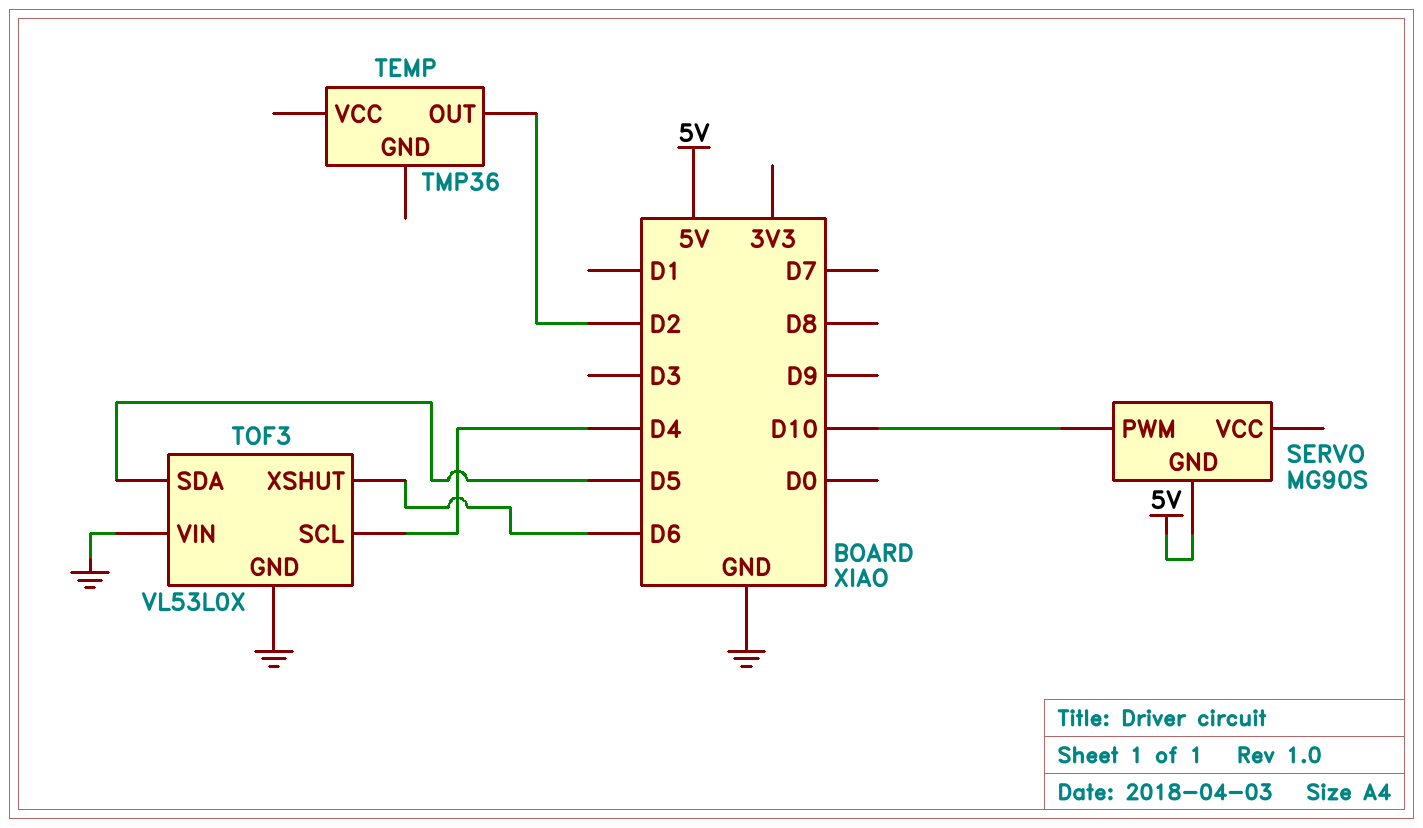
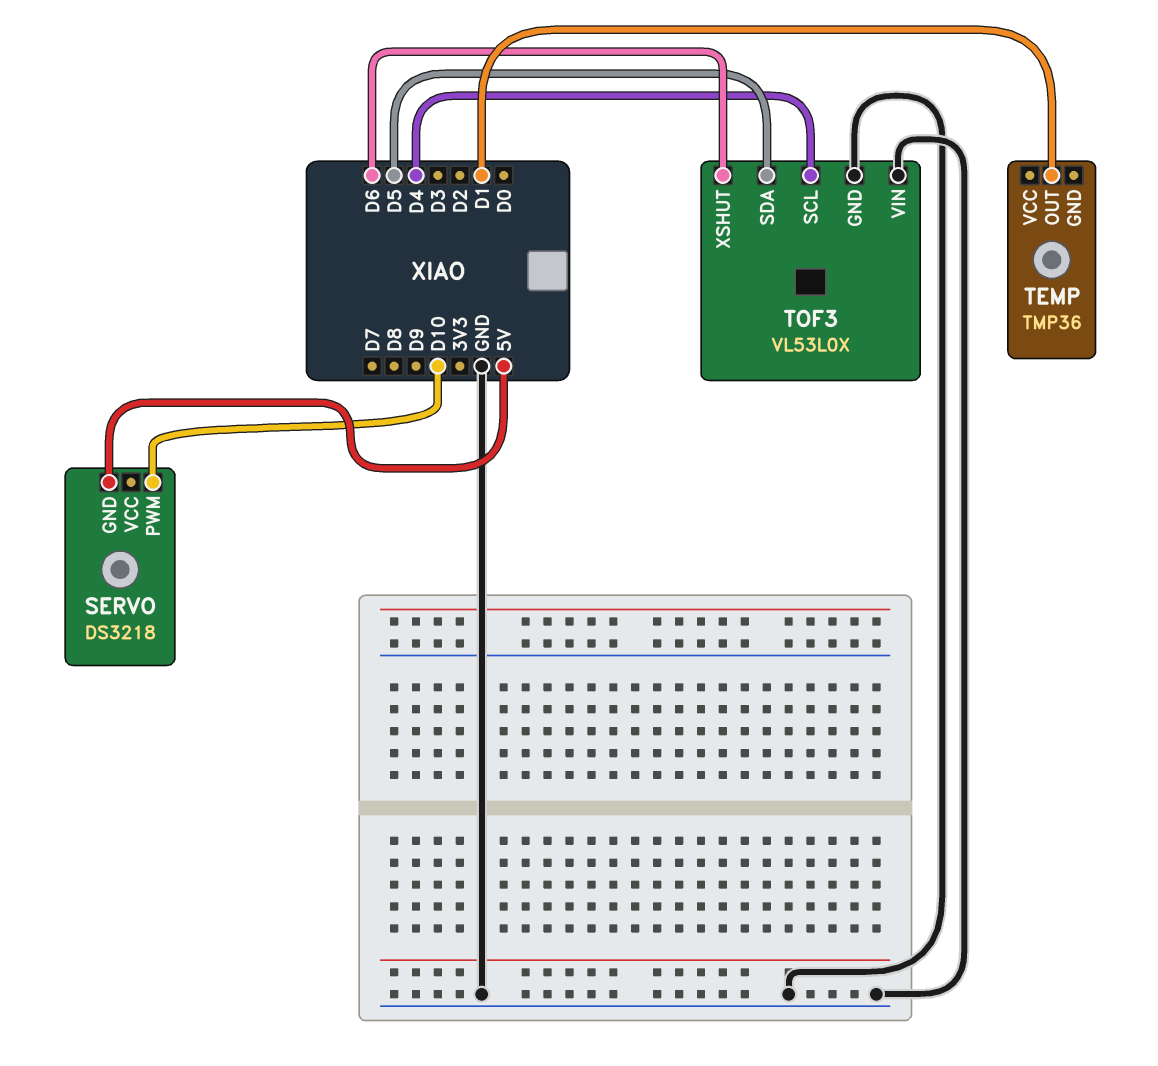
SERVO: MG90S -> DS3218
TEMP pin OUT: D2 -> D1

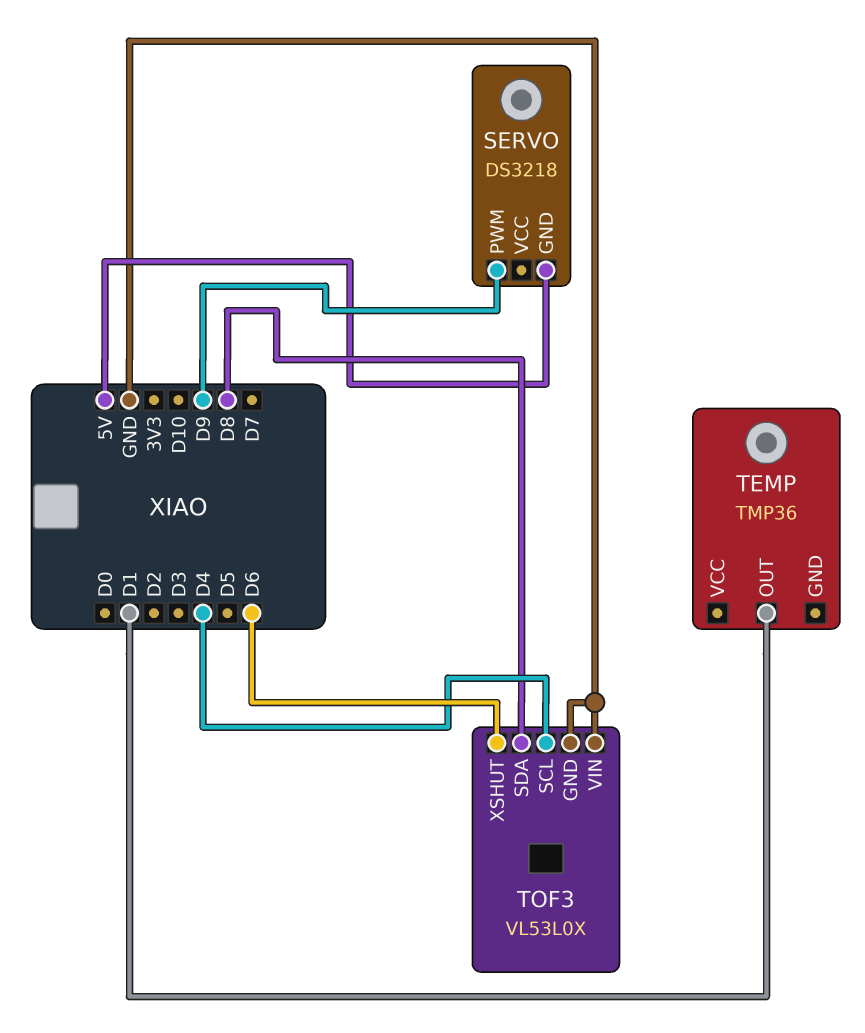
SERVO pin PWM: D10 -> D9
TOF3 pin SDA: D5 -> D8

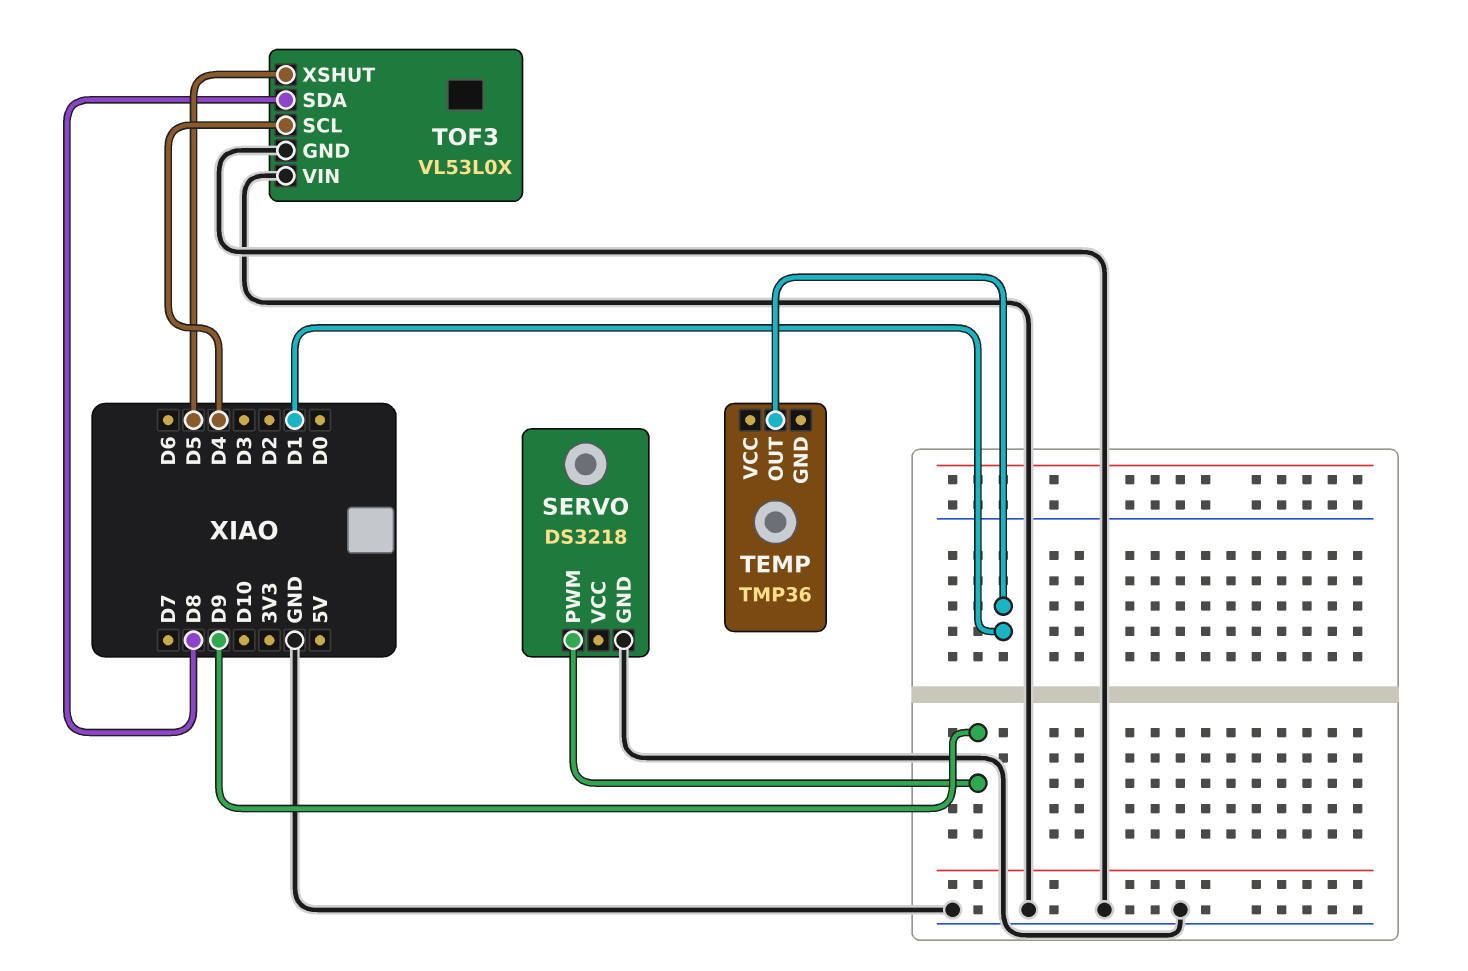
SERVO pin GND: 5V -> GND
TOF3 pin XSHUT: D6 -> D5

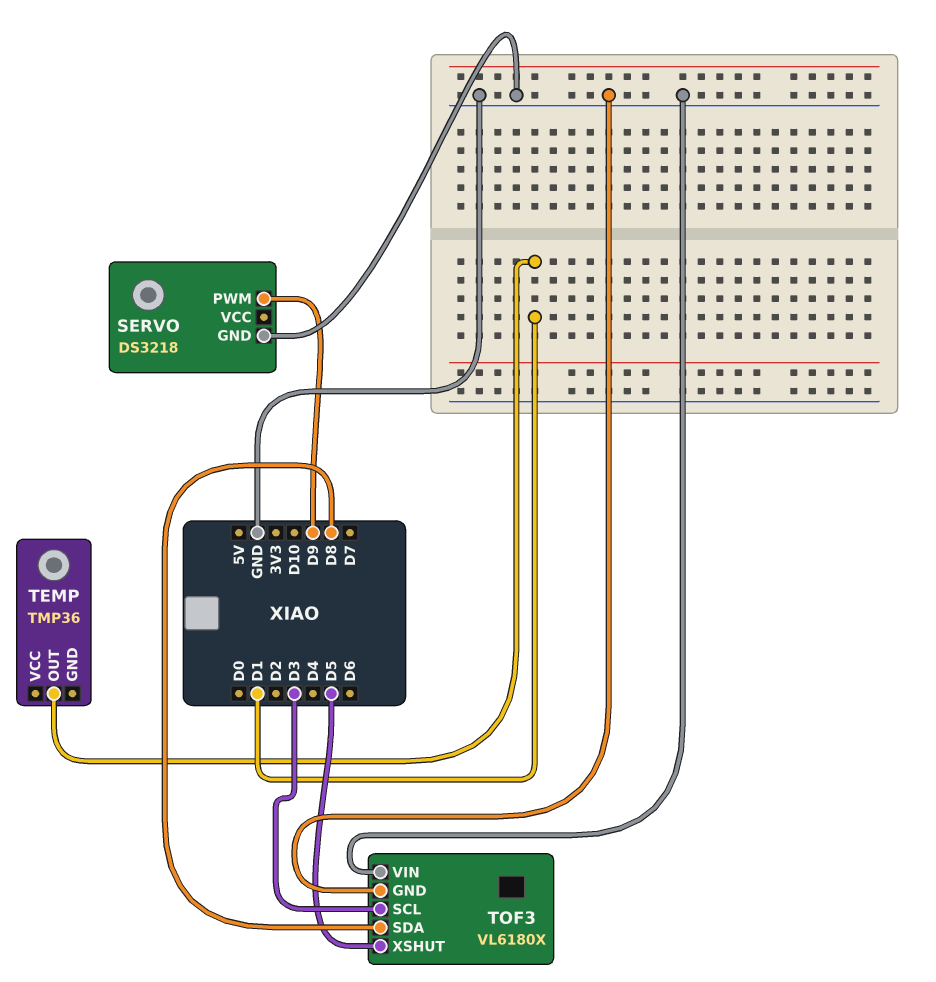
TOF3: VL53L0X -> VL6180X
TOF3 pin SCL: D4 -> D3

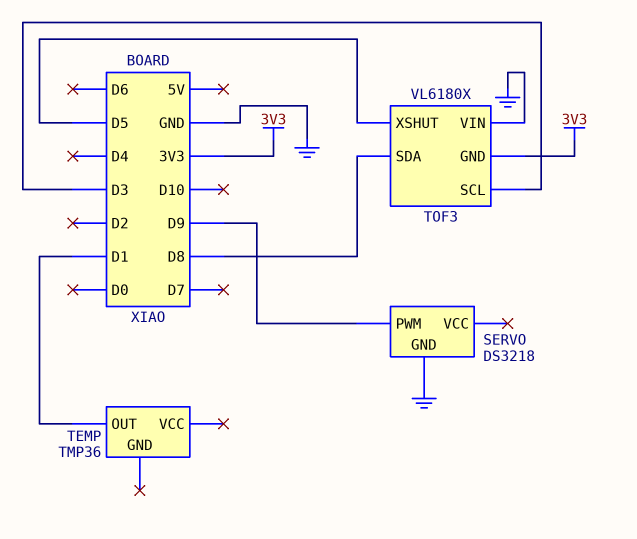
TOF3 pin GND: GND -> 3V3

